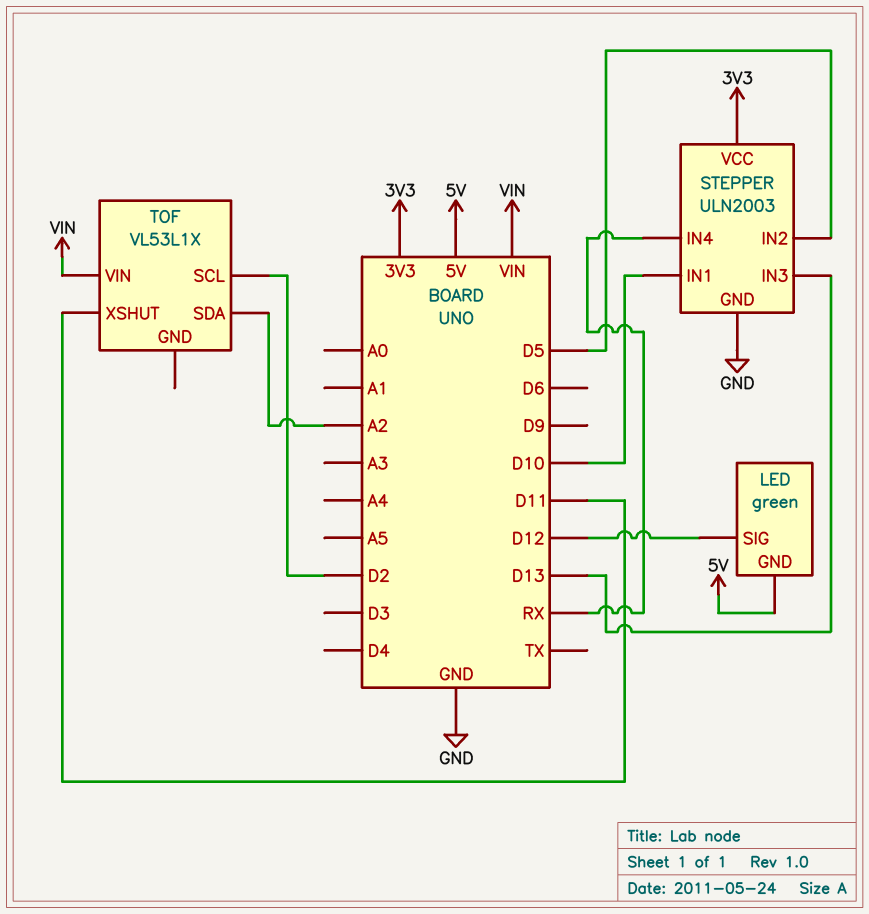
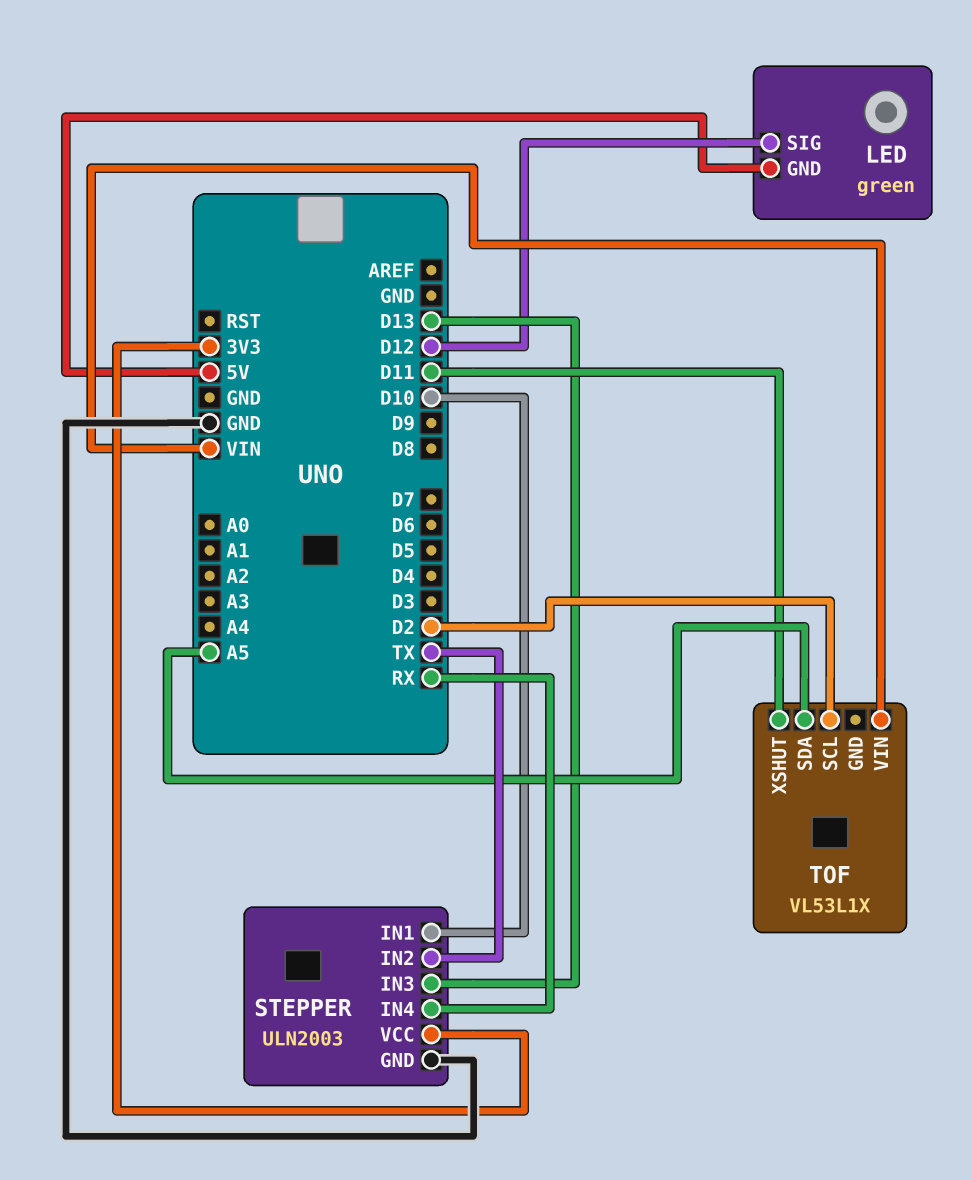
STEPPER pin IN2: D5 -> TX
TOF pin SDA: A2 -> A5

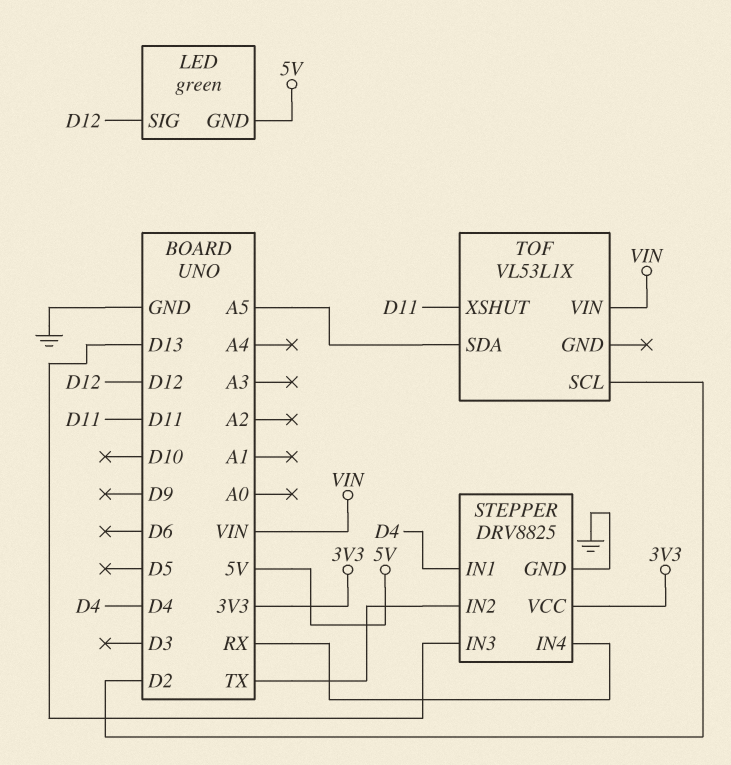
STEPPER: ULN2003 -> DRV8825
STEPPER pin IN1: D10 -> D4

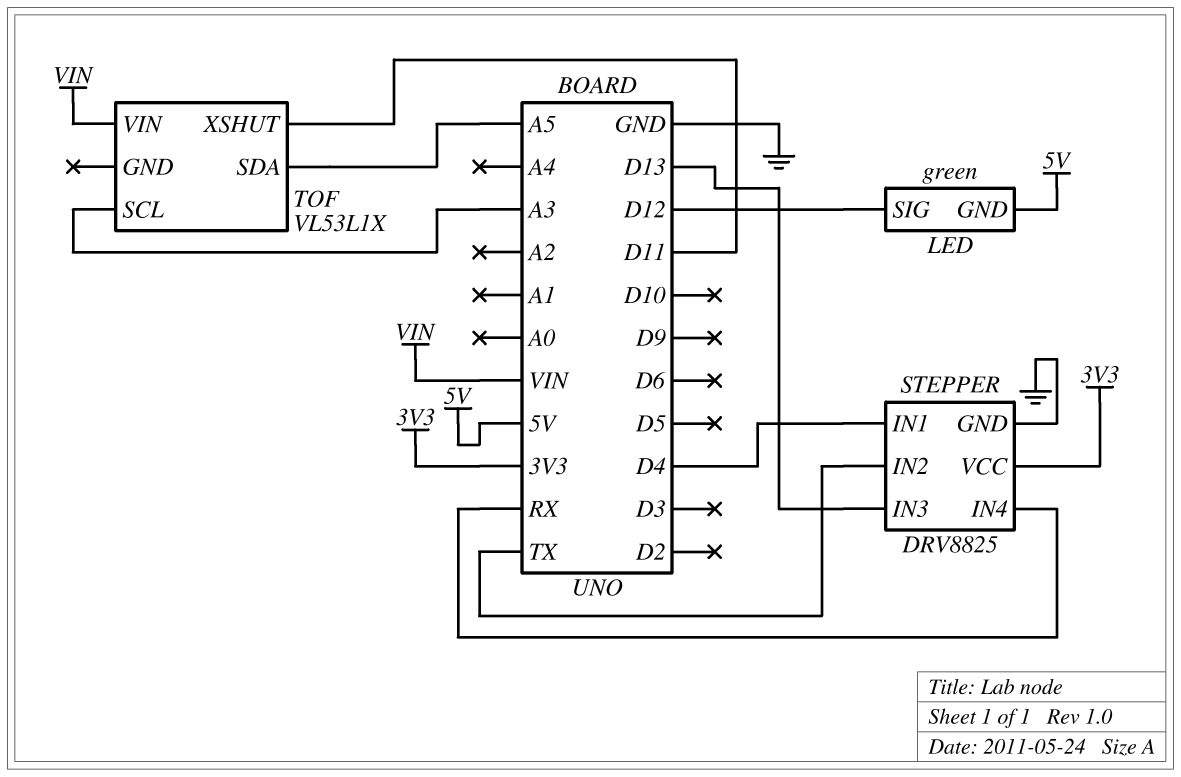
TOF pin SCL: D2 -> A3

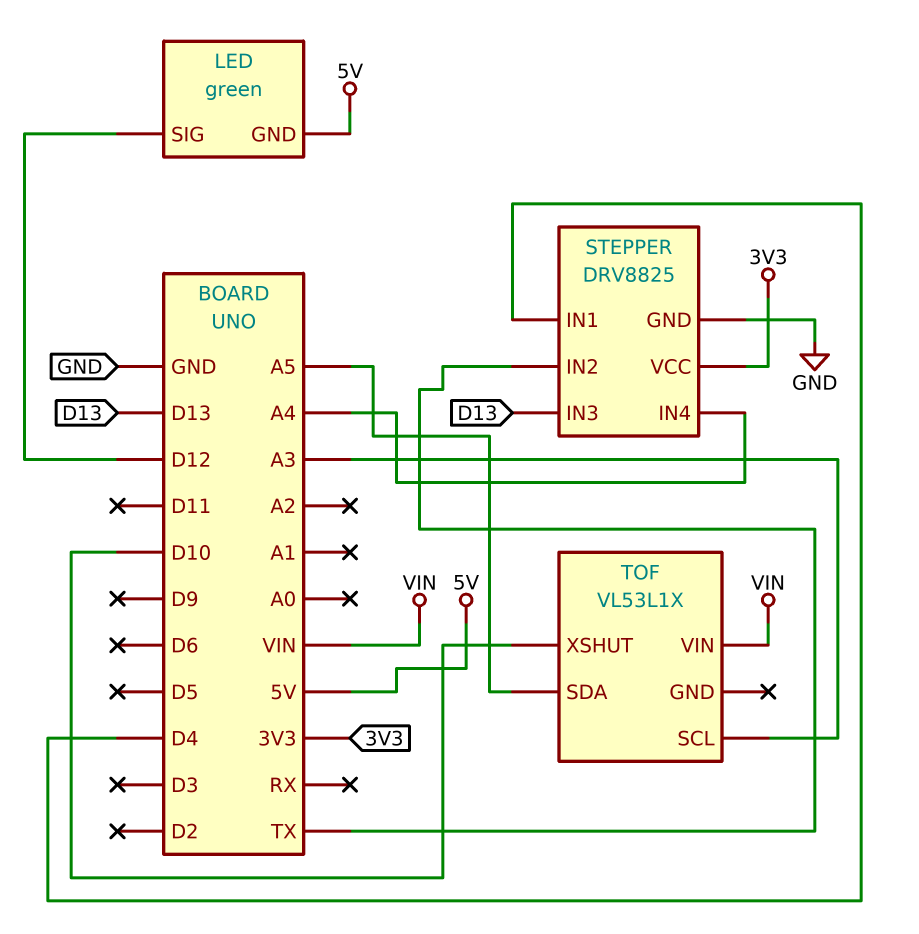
STEPPER pin IN4: RX -> A4
TOF pin XSHUT: D11 -> D10

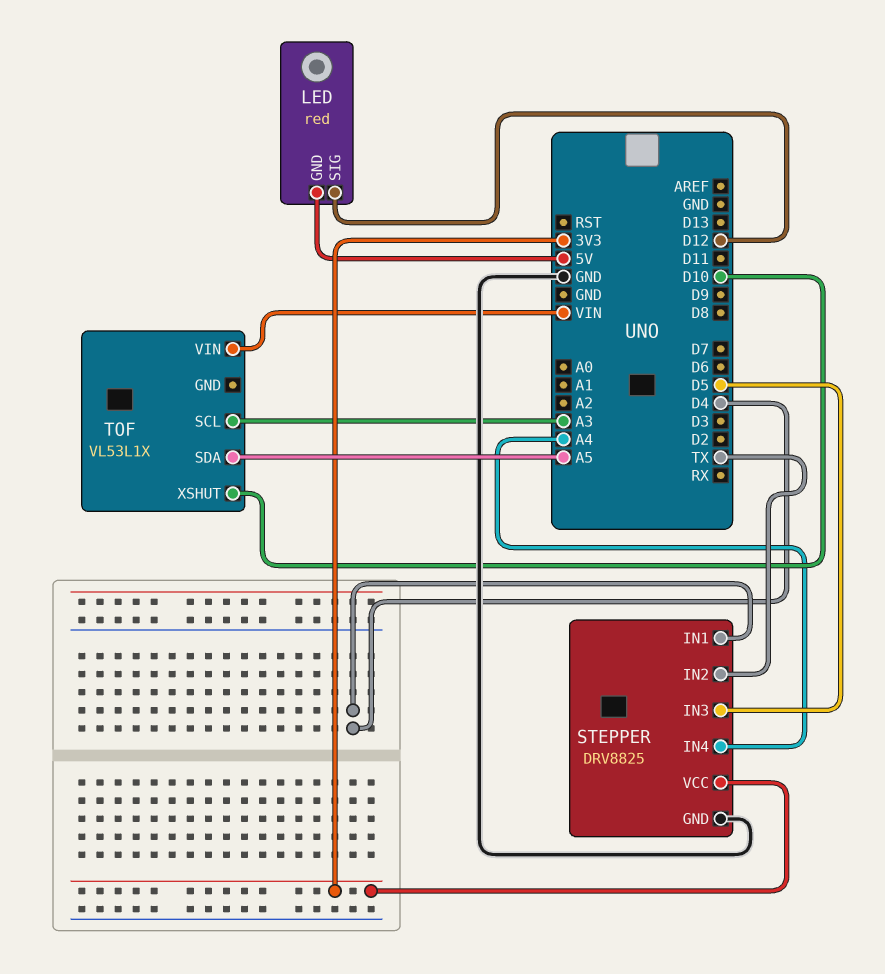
LED: green -> red
STEPPER pin IN3: D13 -> D5

